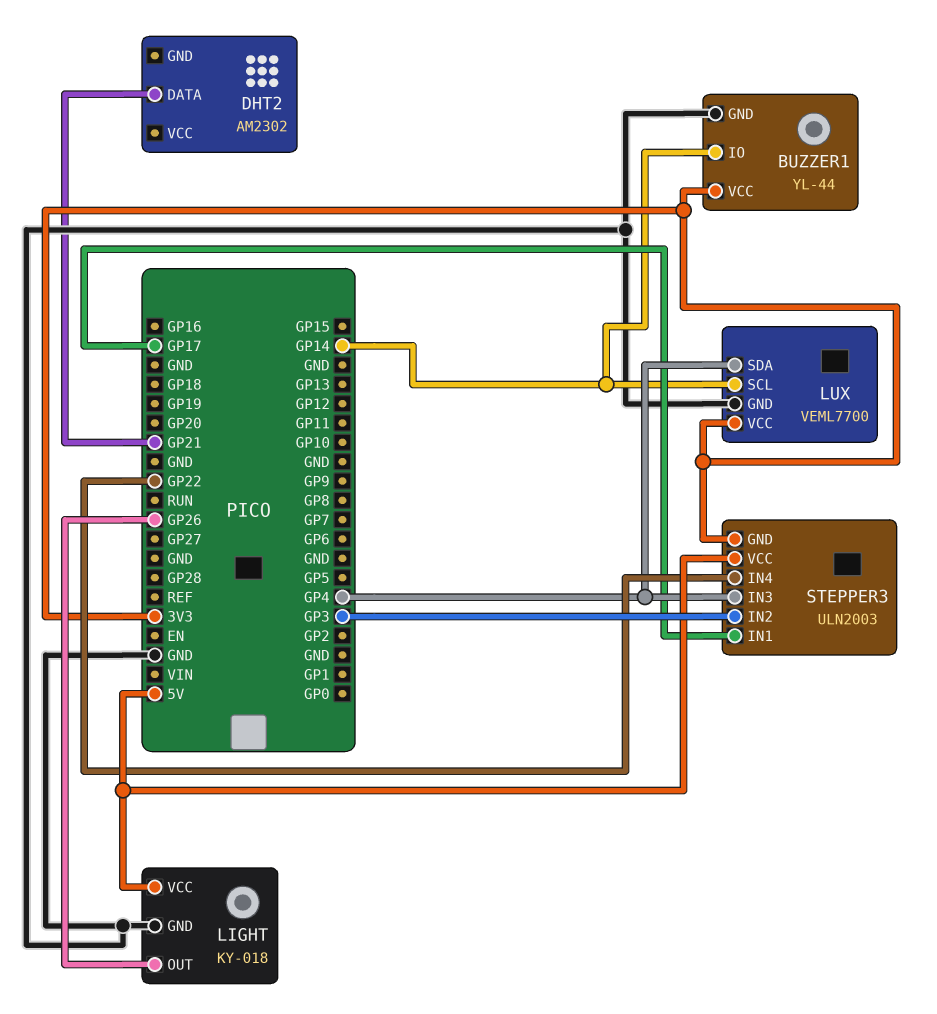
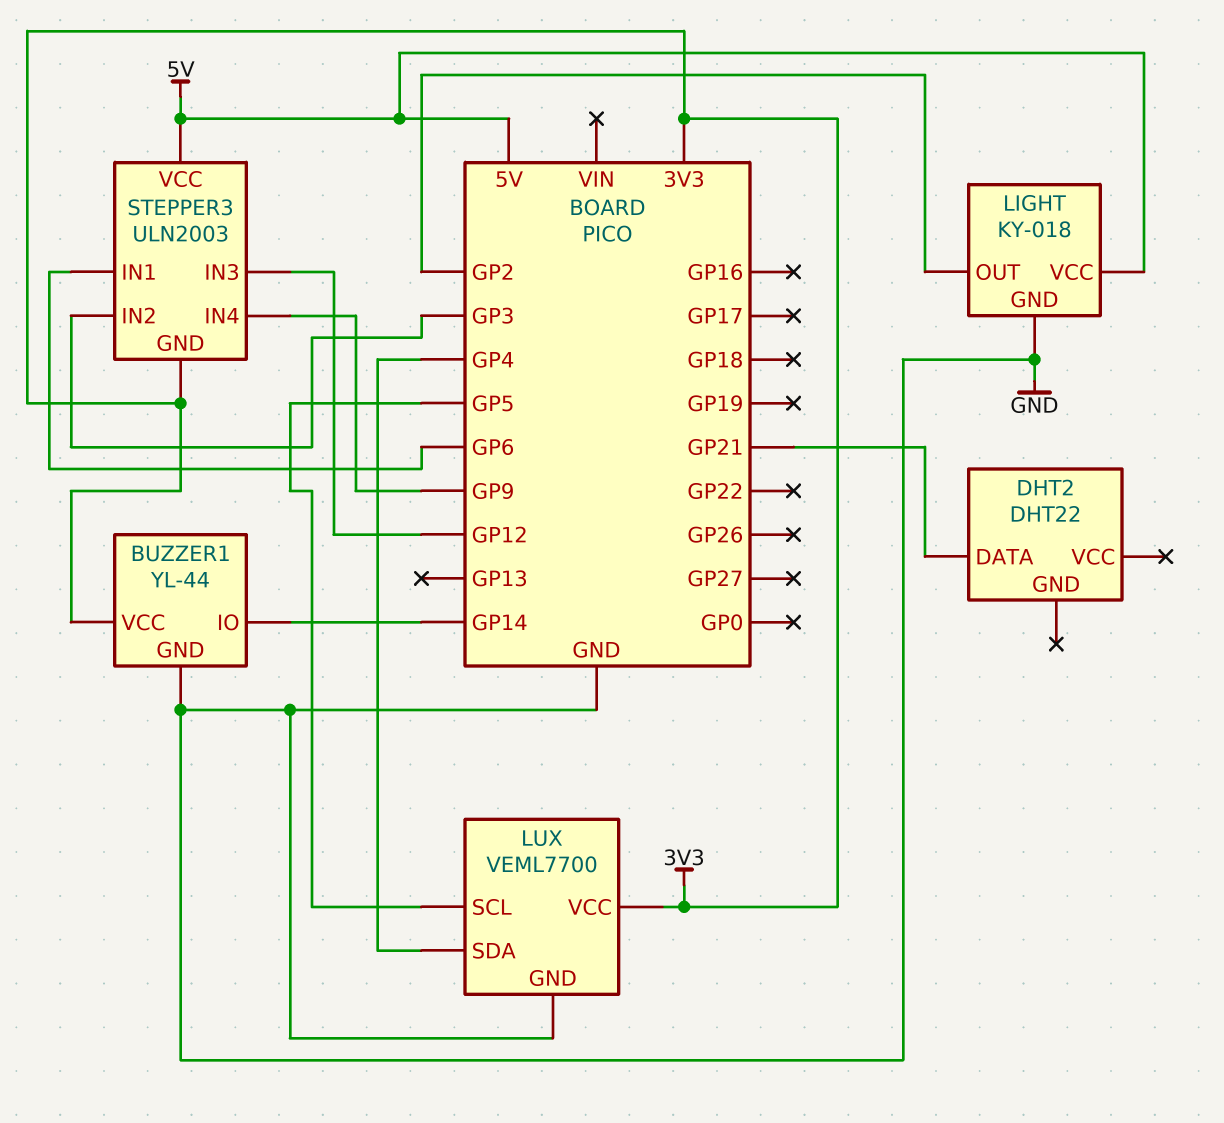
DHT2: AM2302 -> DHT22
LIGHT pin OUT: GP26 -> GP2
LUX pin SCL: GP14 -> GP5
STEPPER3 pin IN1: GP17 -> GP6
STEPPER3 pin IN3: GP4 -> GP12
STEPPER3 pin IN4: GP22 -> GP9

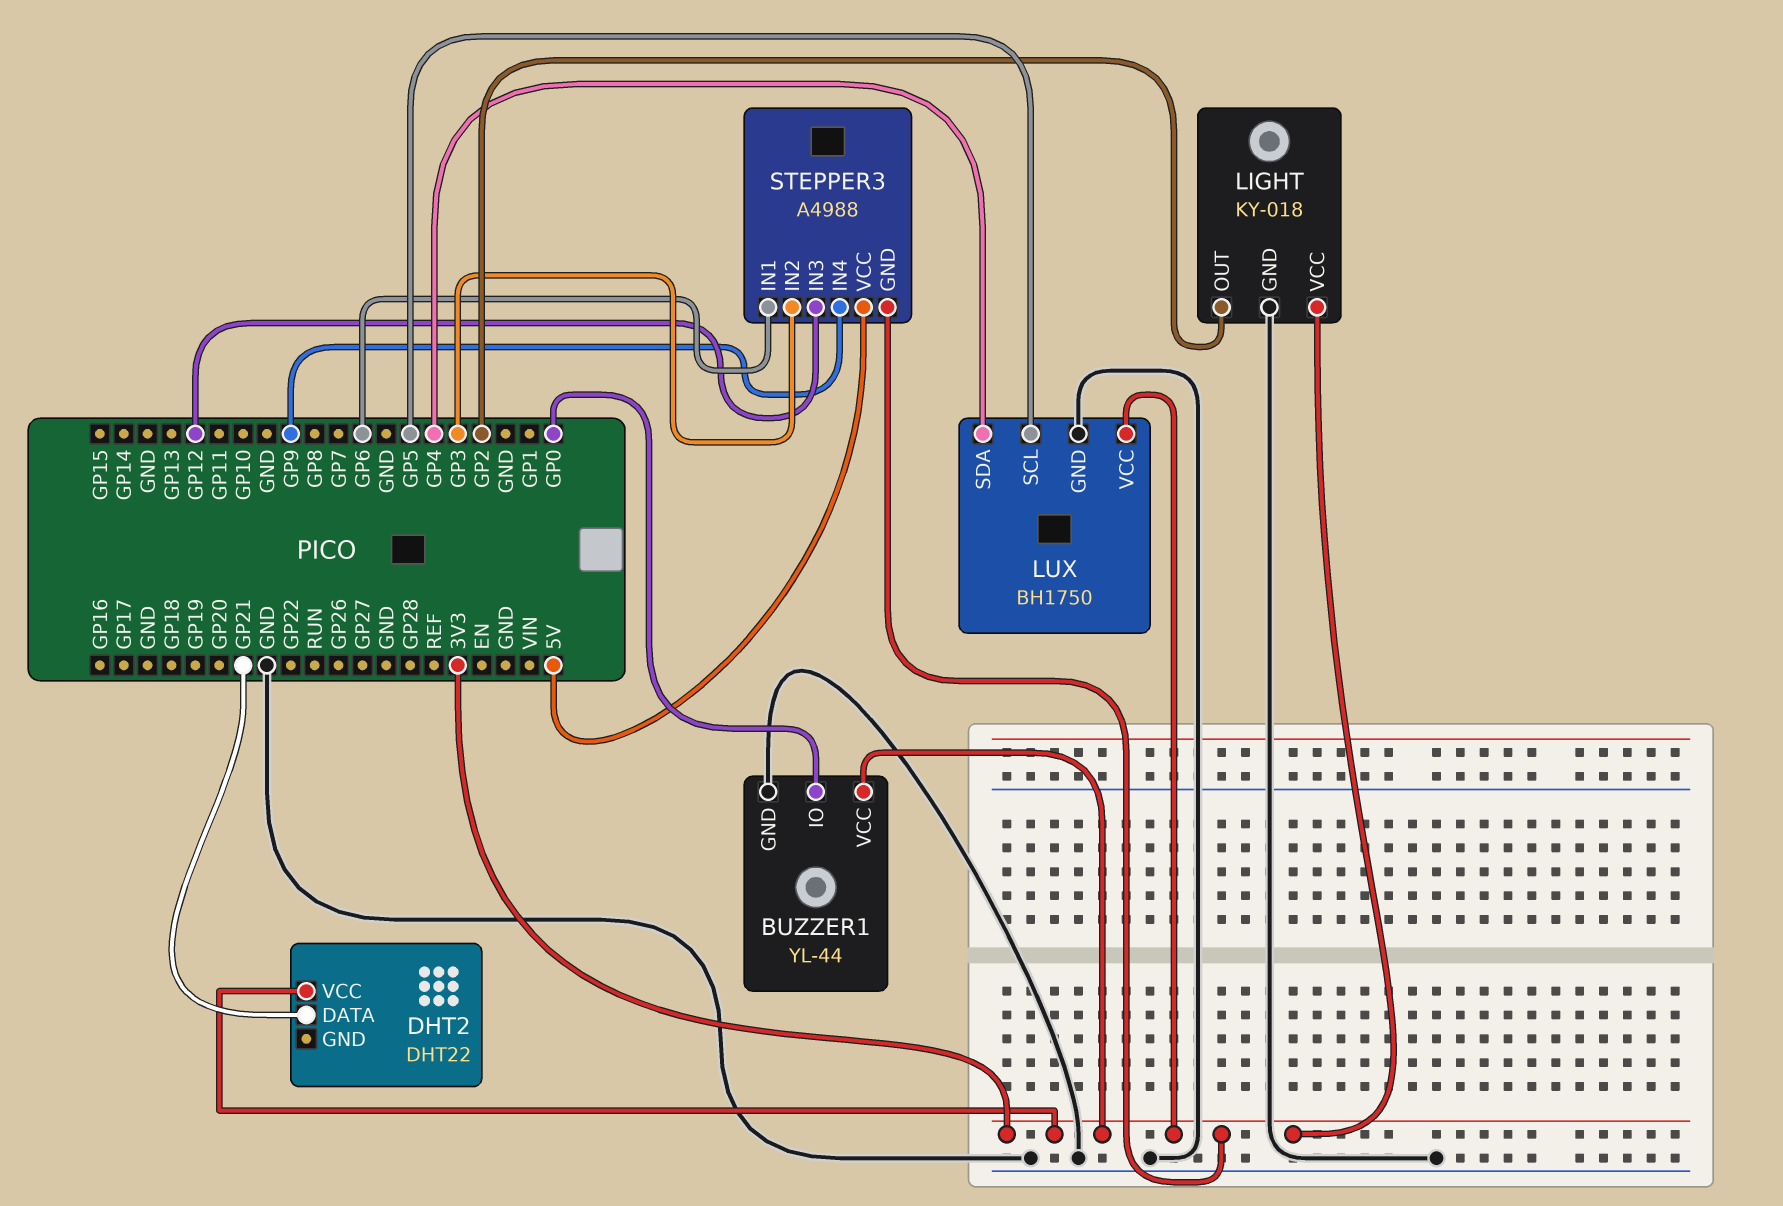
BUZZER1 pin IO: GP14 -> GP0
DHT2 pin VCC: none -> 3V3
LIGHT pin VCC: 5V -> 3V3
LUX: VEML7700 -> BH1750
STEPPER3: ULN2003 -> A4988

